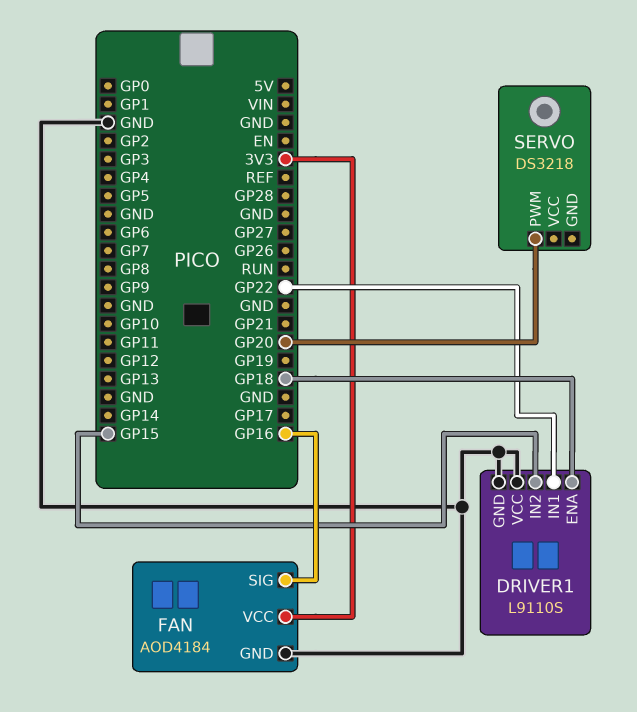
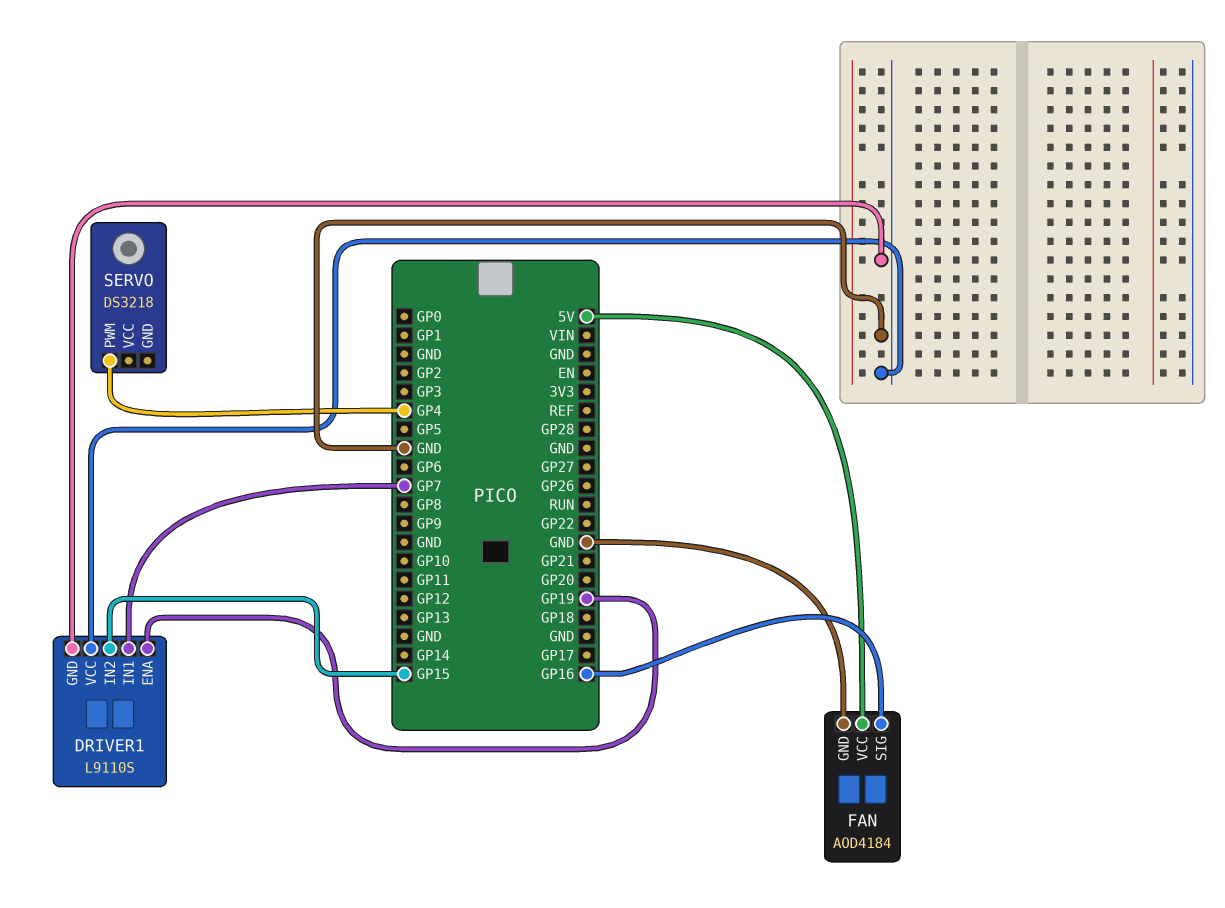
DRIVER1 pin ENA: GP18 -> GP19
DRIVER1 pin IN1: GP22 -> GP7
FAN pin VCC: 3V3 -> 5V
SERVO pin PWM: GP20 -> GP4

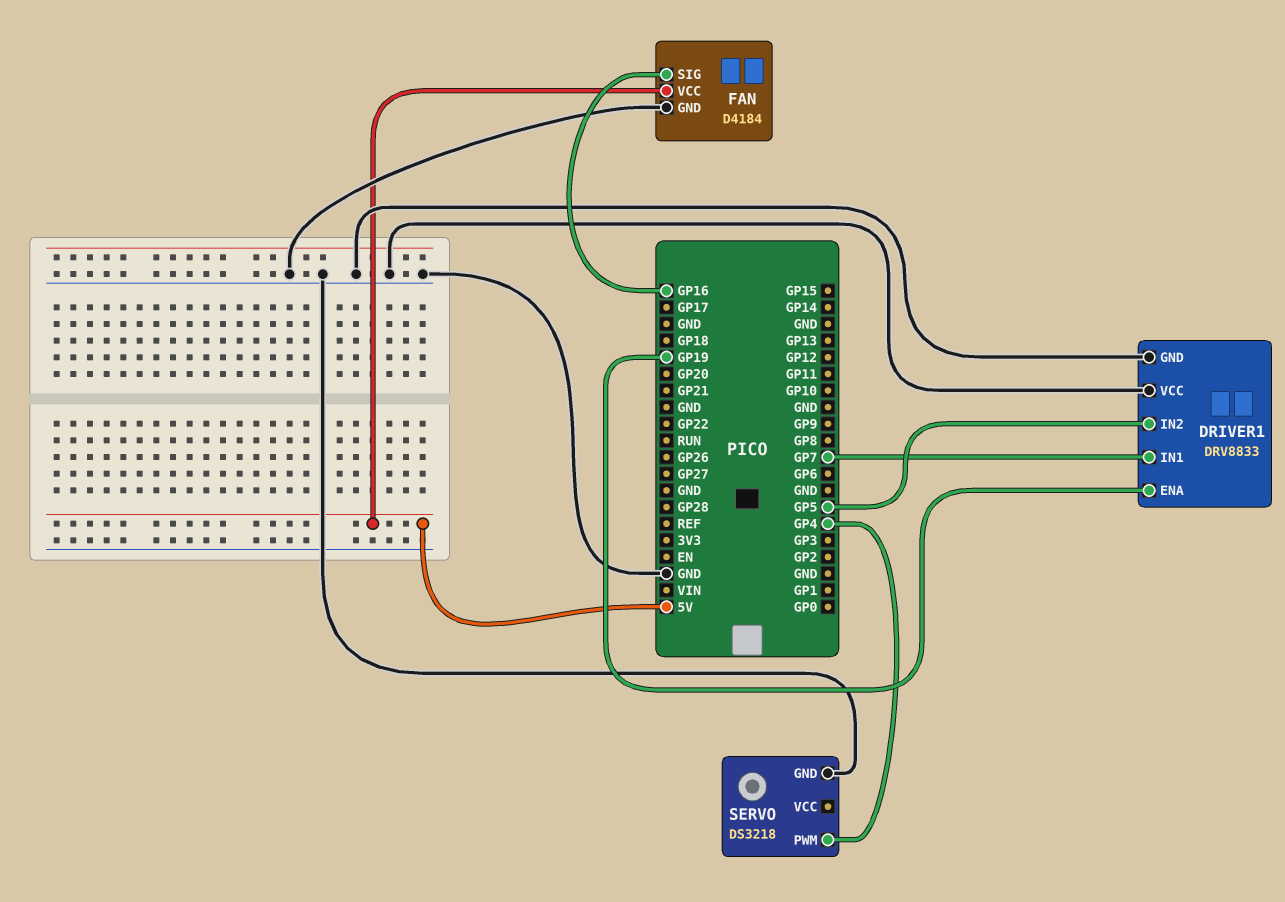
DRIVER1: L9110S -> DRV8833
DRIVER1 pin IN2: GP15 -> GP5
FAN: AOD4184 -> D4184
SERVO pin GND: none -> GND

